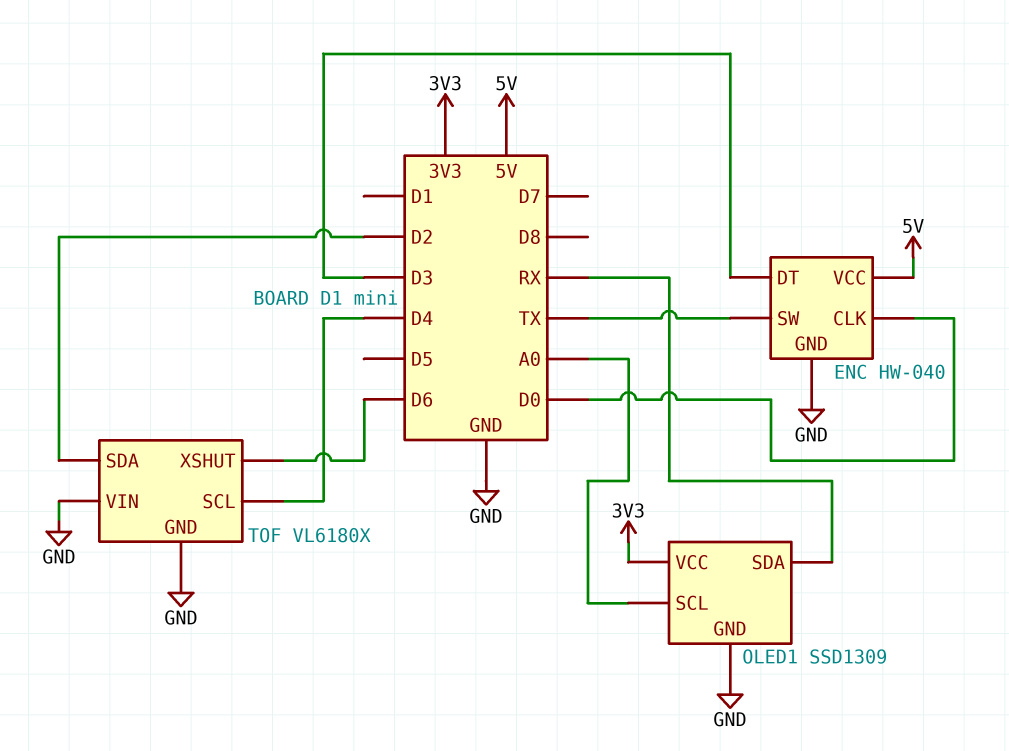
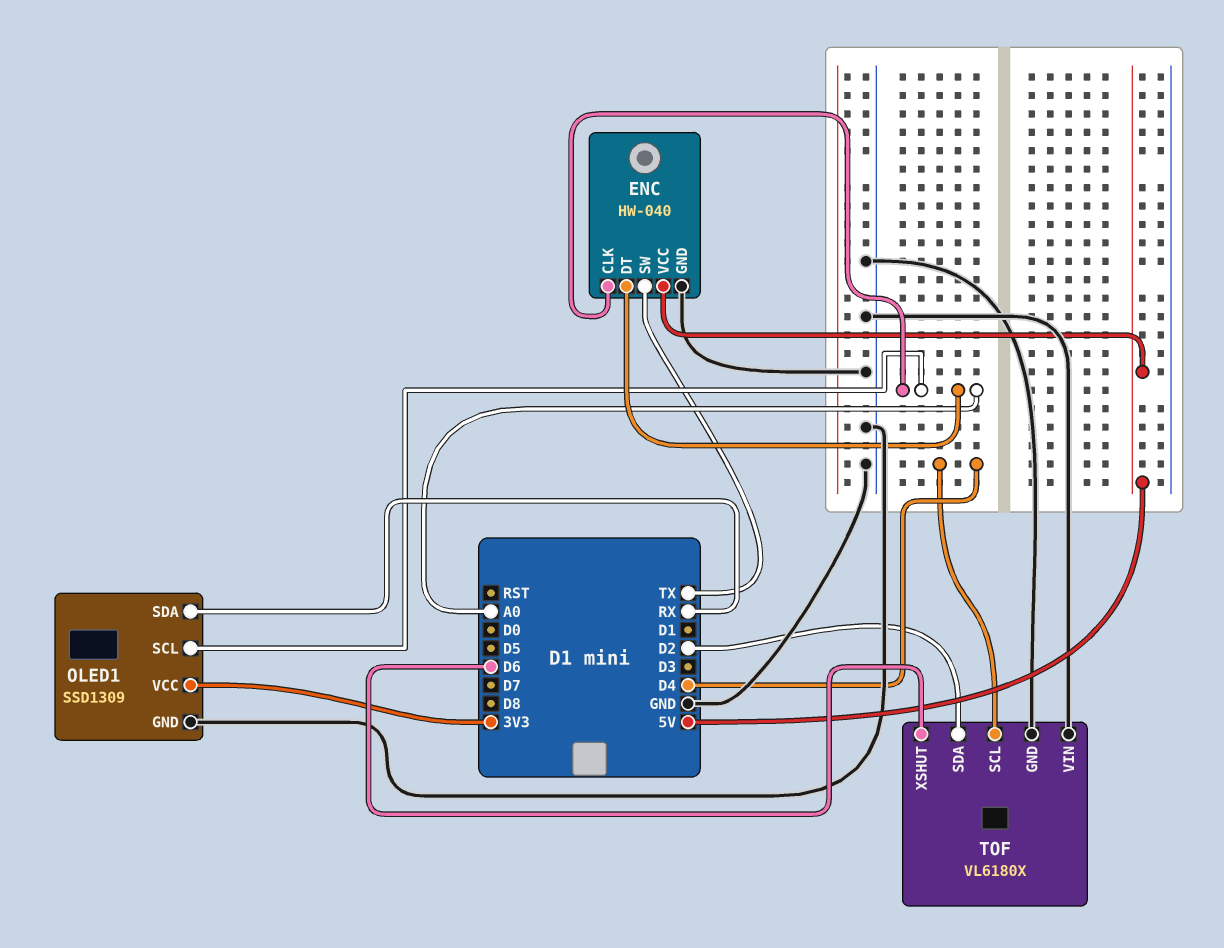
ENC pin CLK: D0 -> A0
ENC pin DT: D3 -> A0

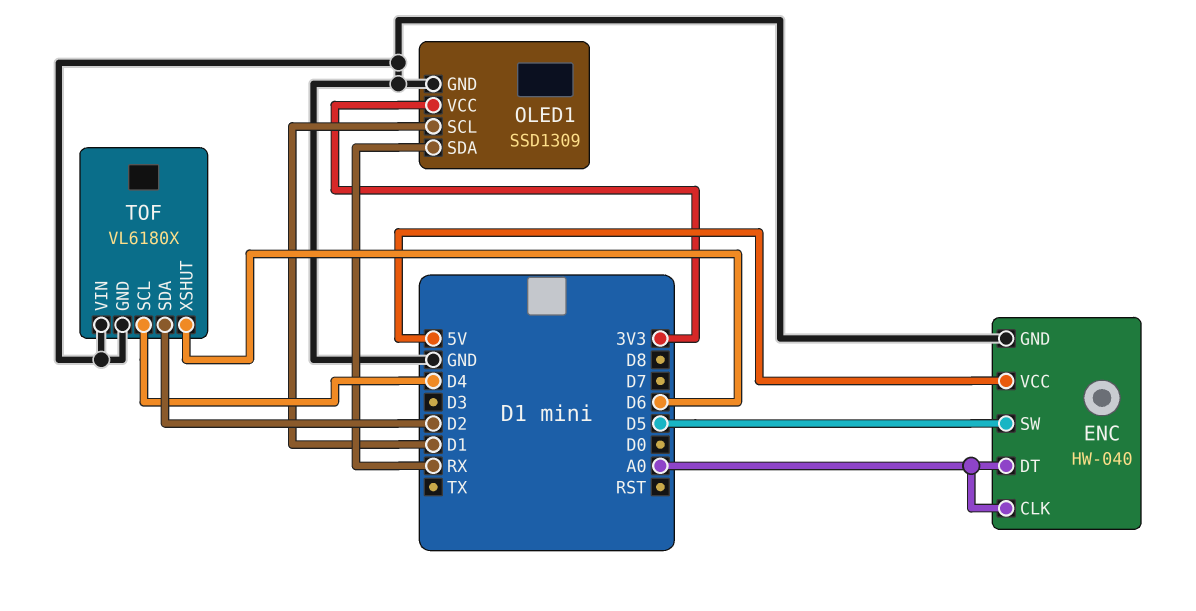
ENC pin SW: TX -> D5
OLED1 pin SCL: A0 -> D1

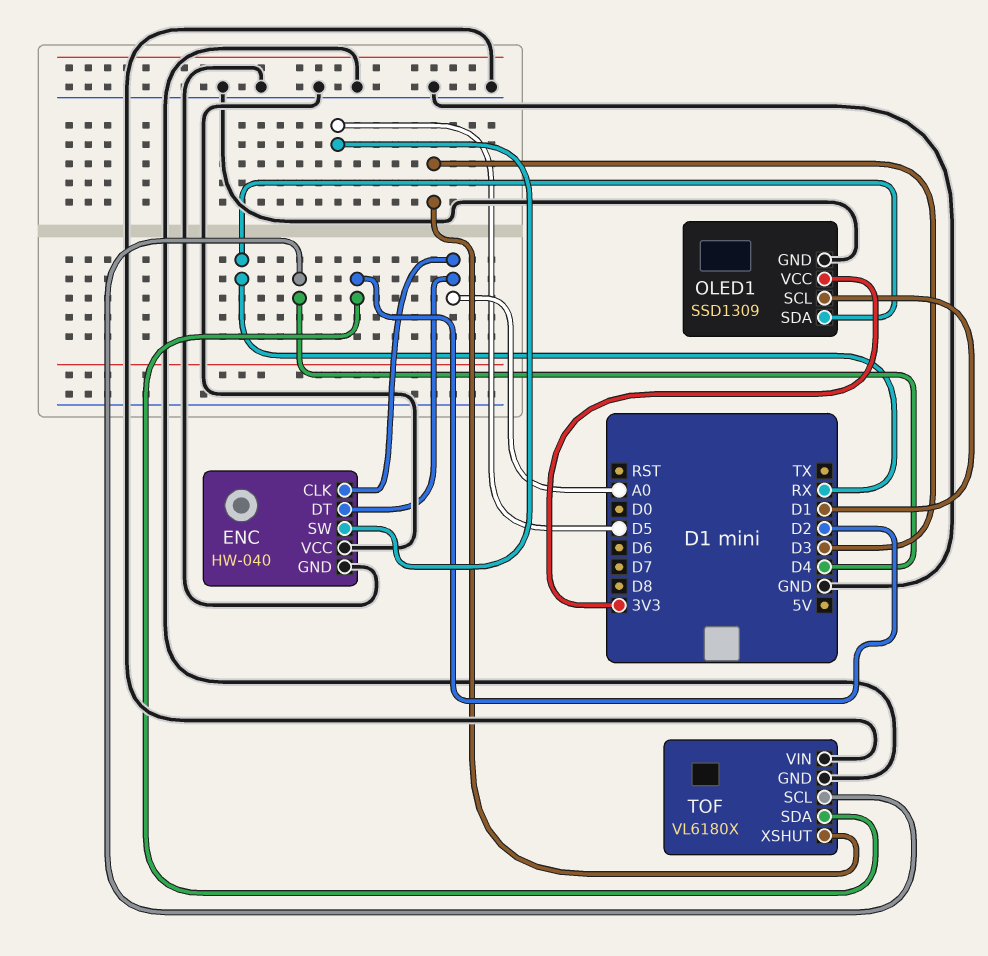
ENC pin VCC: 5V -> GND
TOF pin XSHUT: D6 -> D3

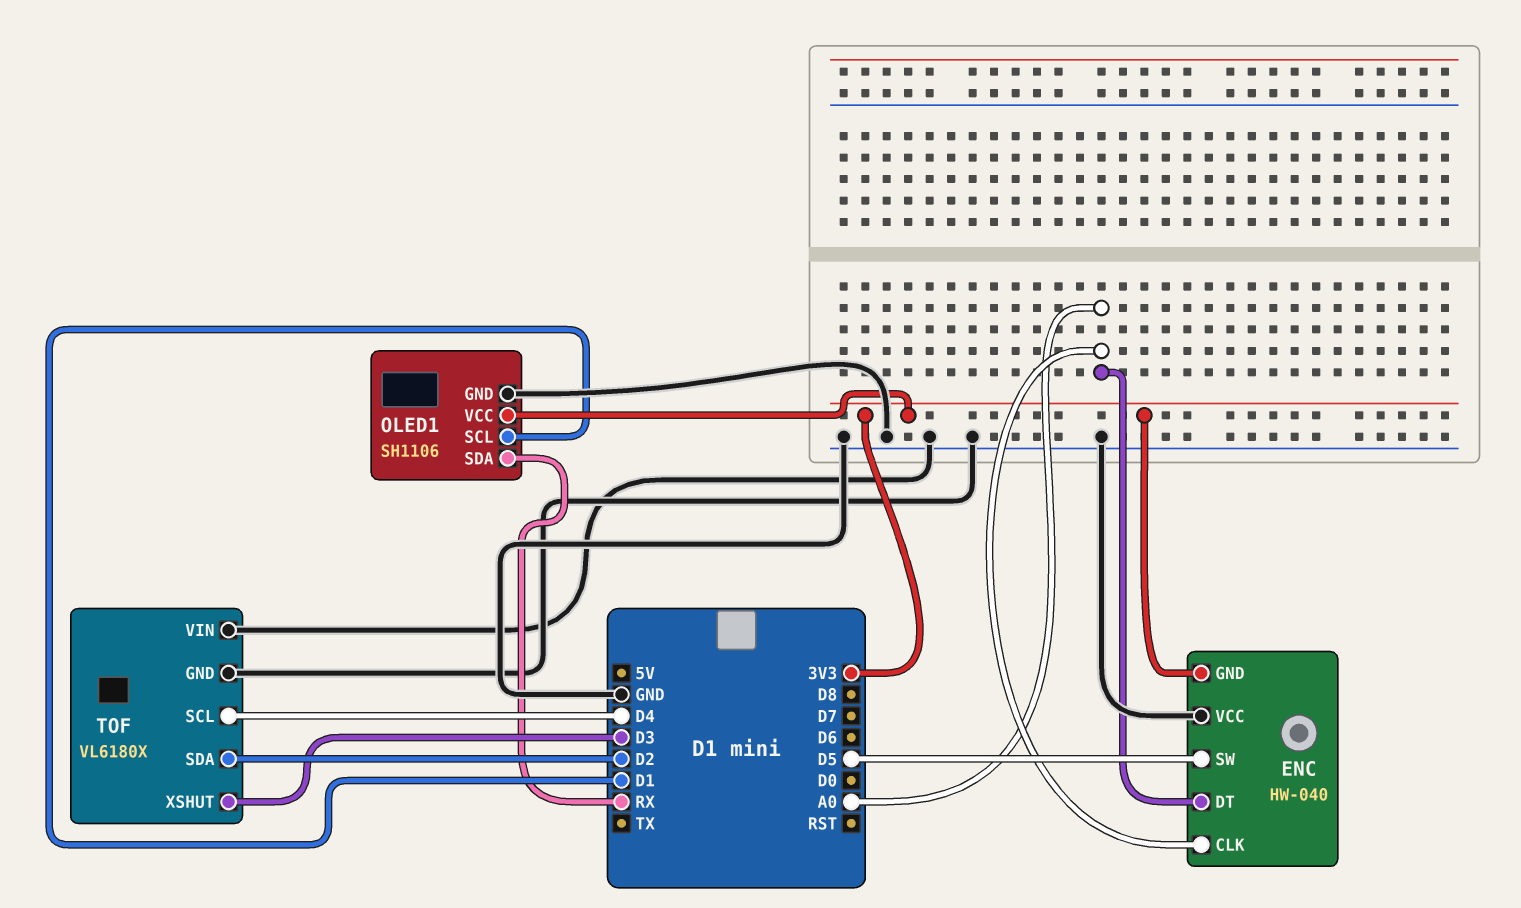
ENC pin GND: GND -> 3V3
OLED1: SSD1309 -> SH1106

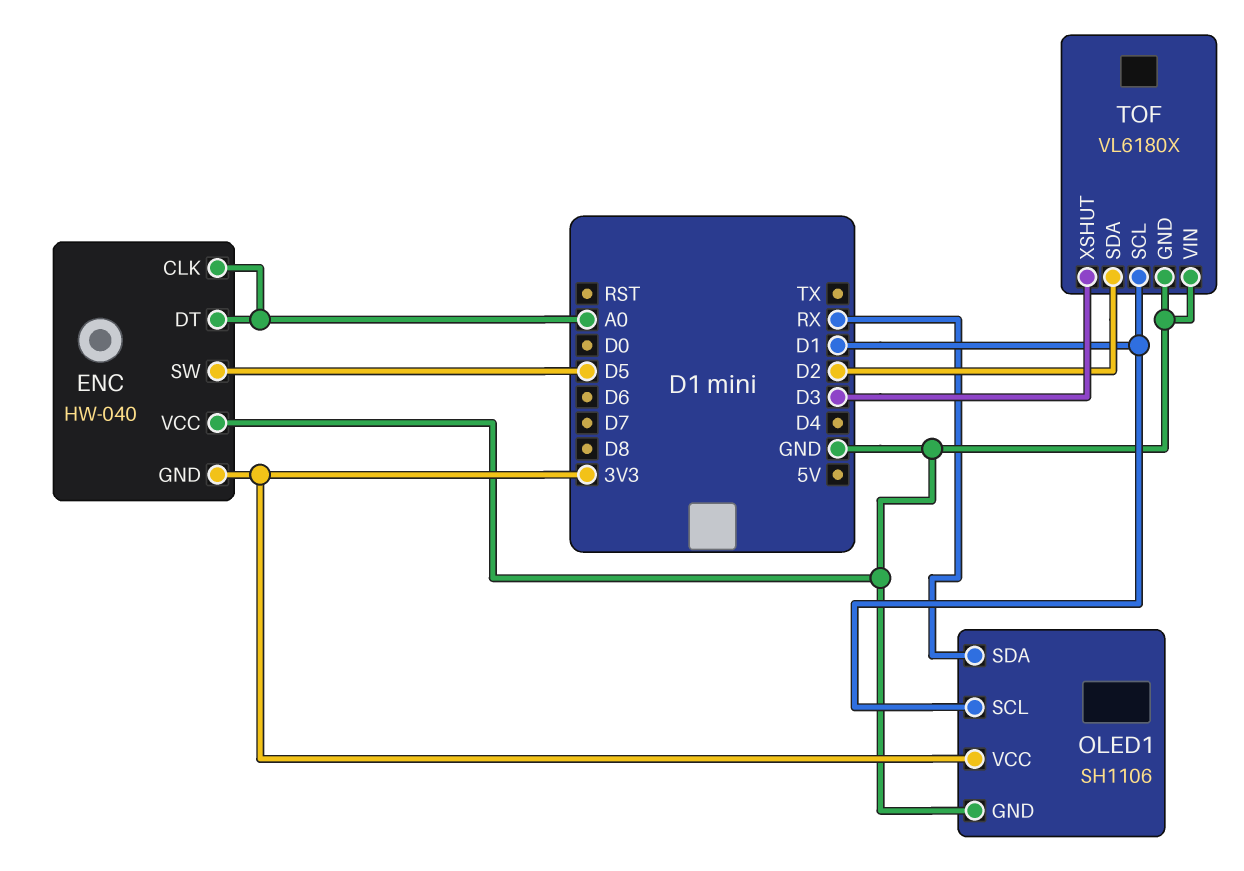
TOF pin SCL: D4 -> D1

